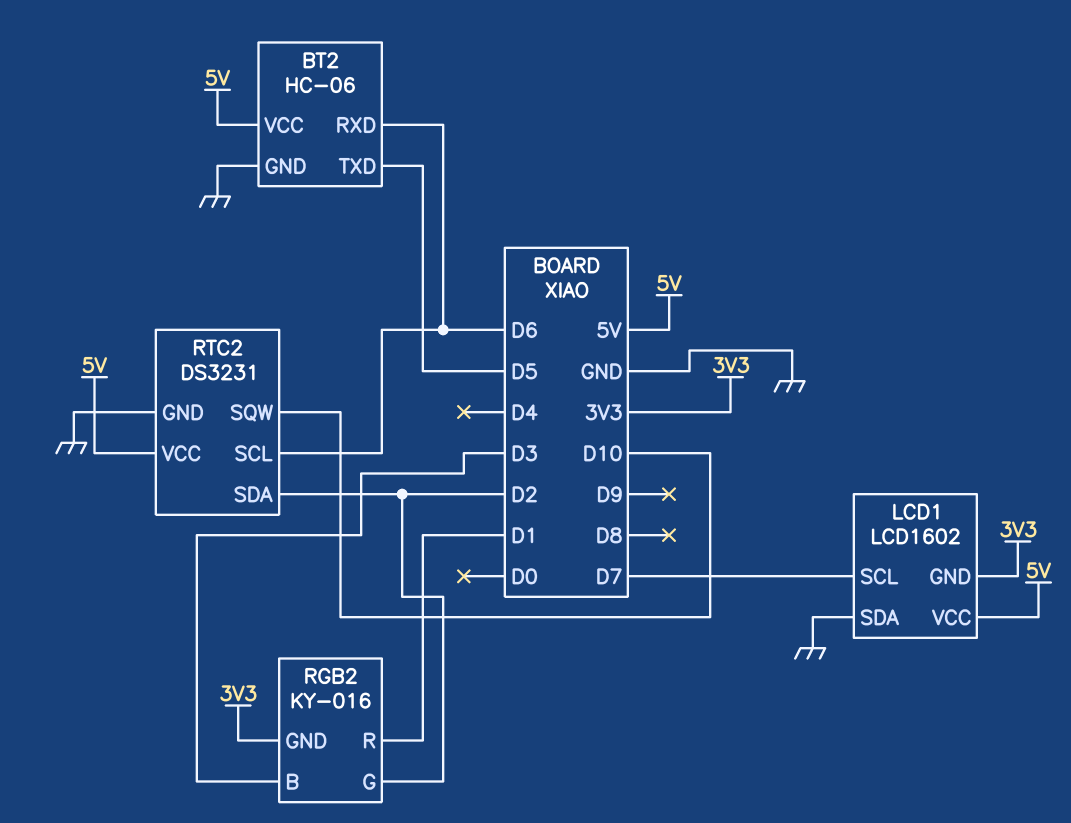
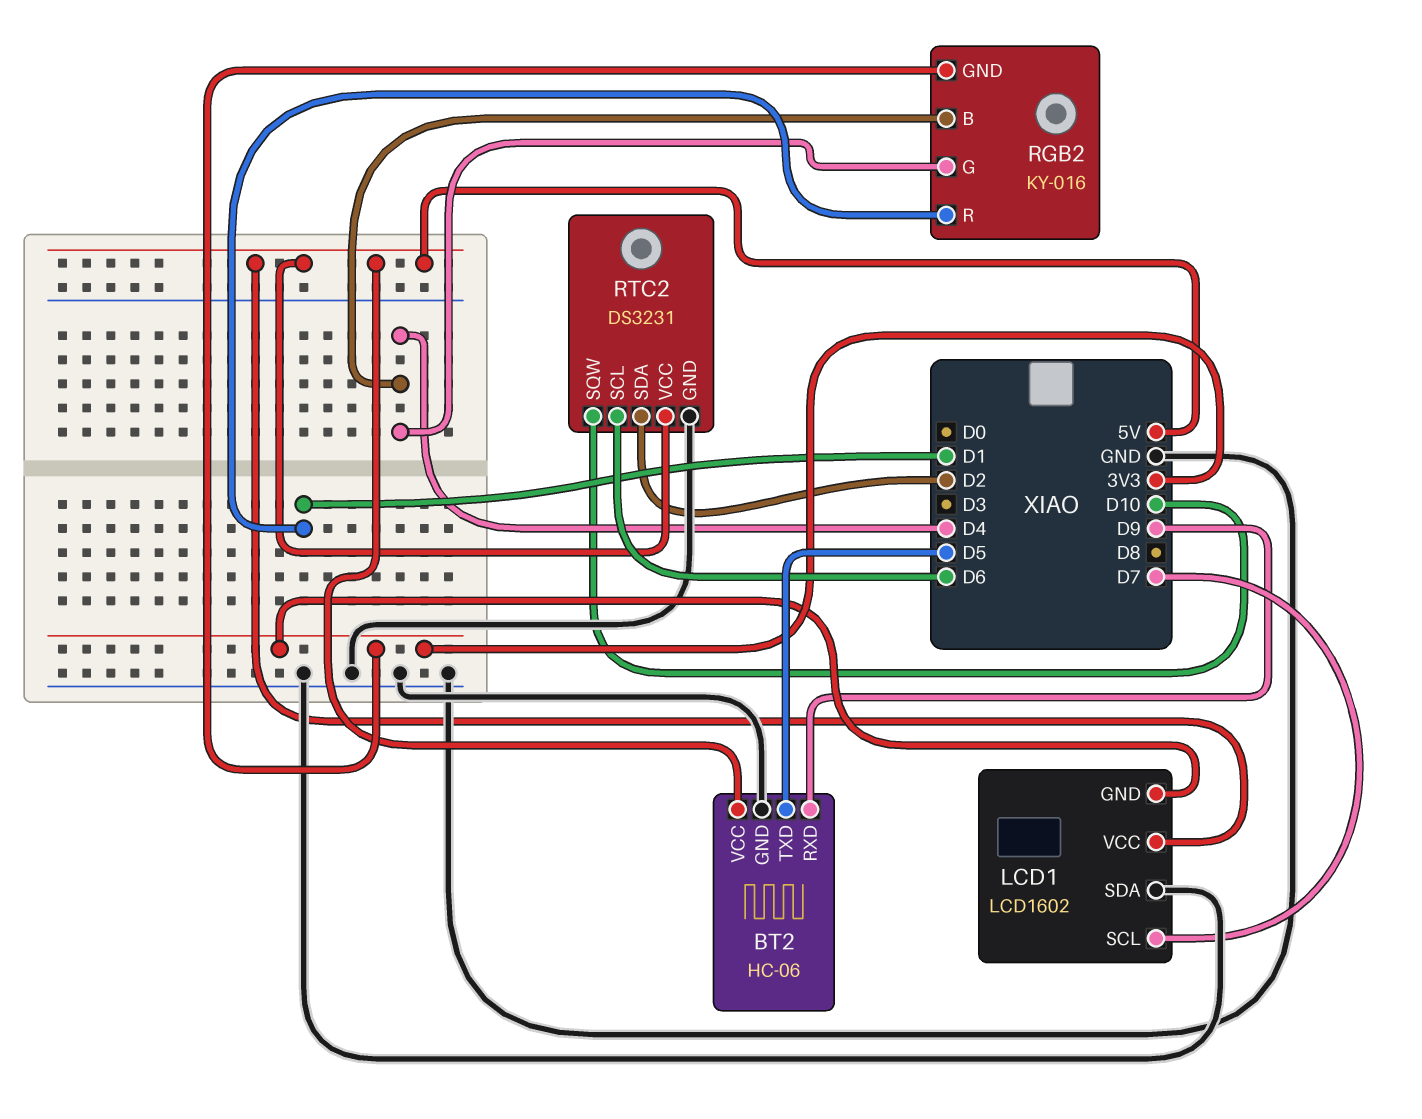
BT2 pin RXD: D6 -> D9
RGB2 pin B: D3 -> D4
RGB2 pin G: D2 -> D4

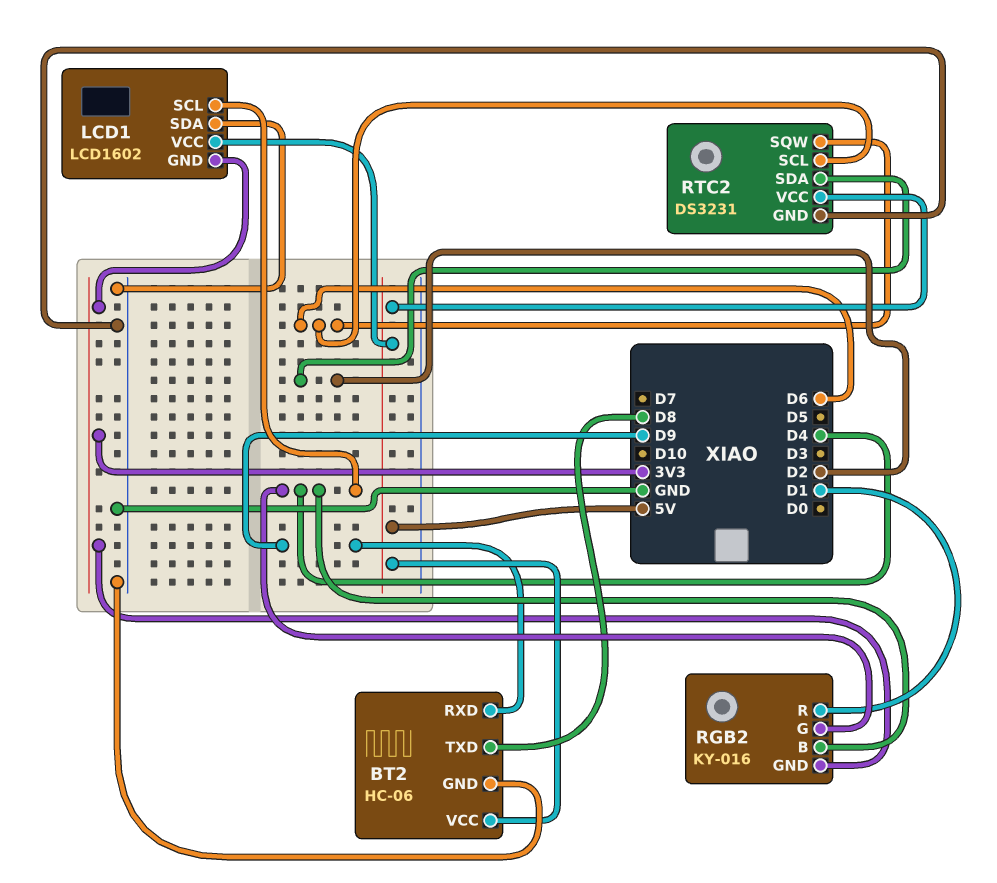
BT2 pin TXD: D5 -> D8
LCD1 pin SCL: D7 -> D4
RTC2 pin SQW: D10 -> D6

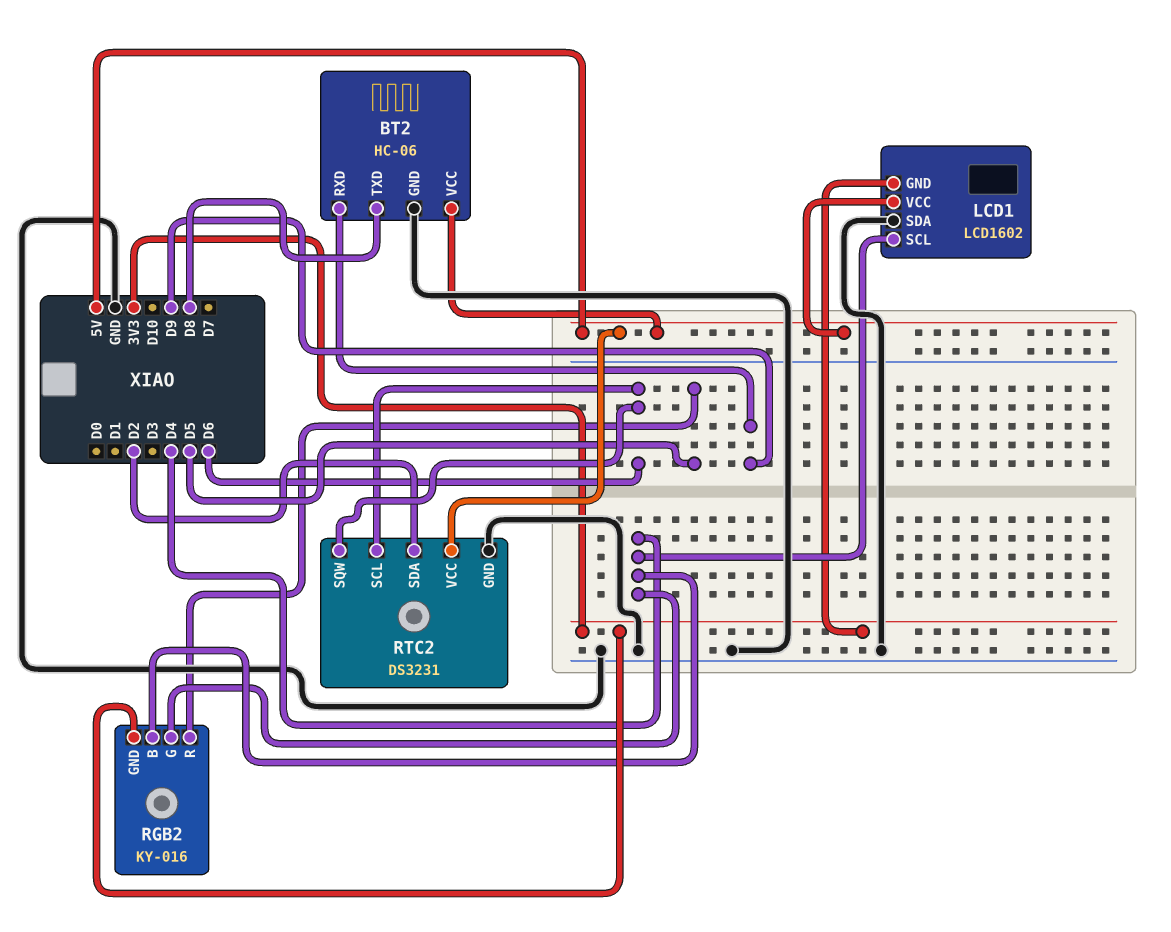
RGB2 pin R: D1 -> D5

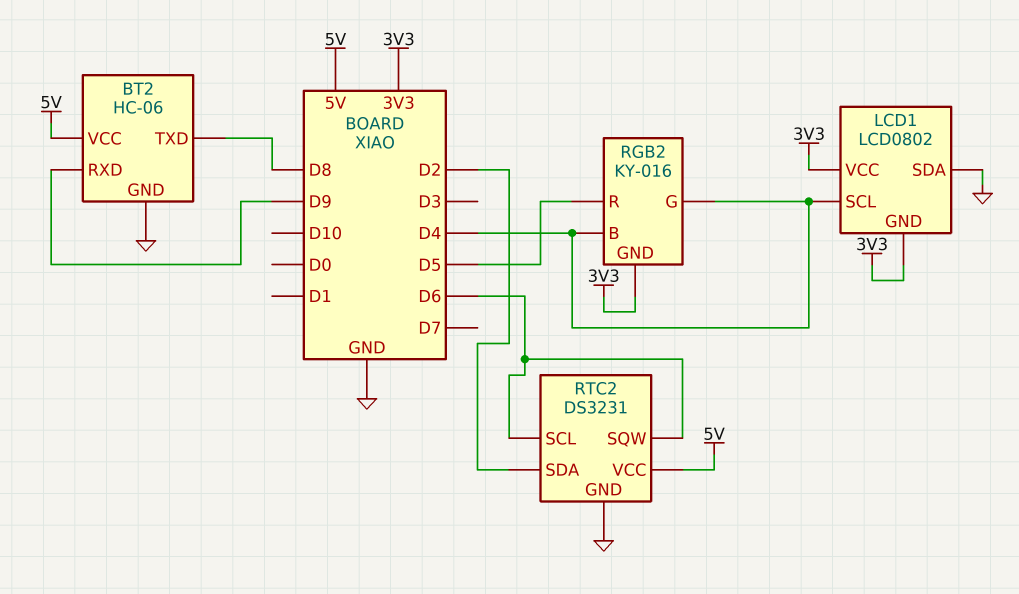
LCD1: LCD1602 -> LCD0802
LCD1 pin VCC: 5V -> 3V3

